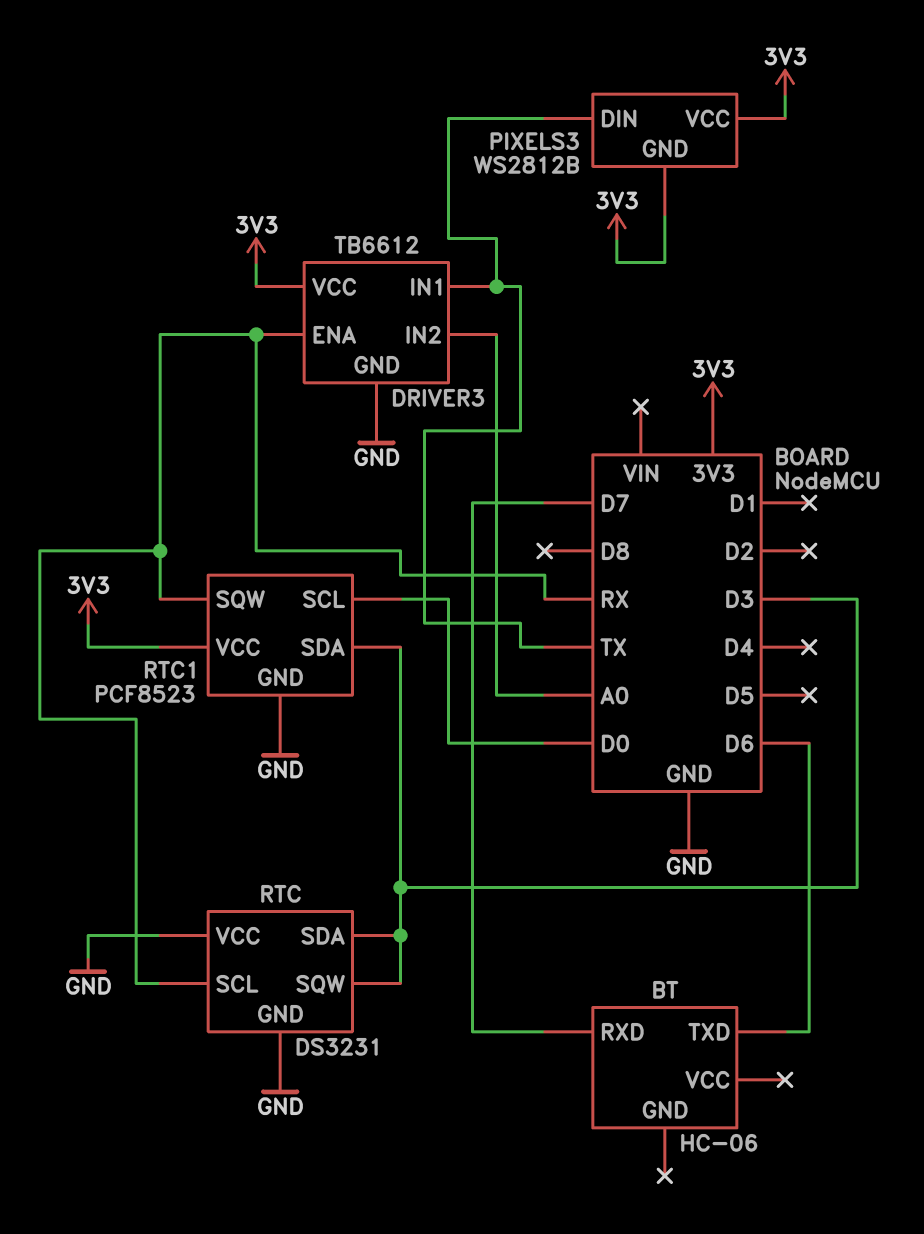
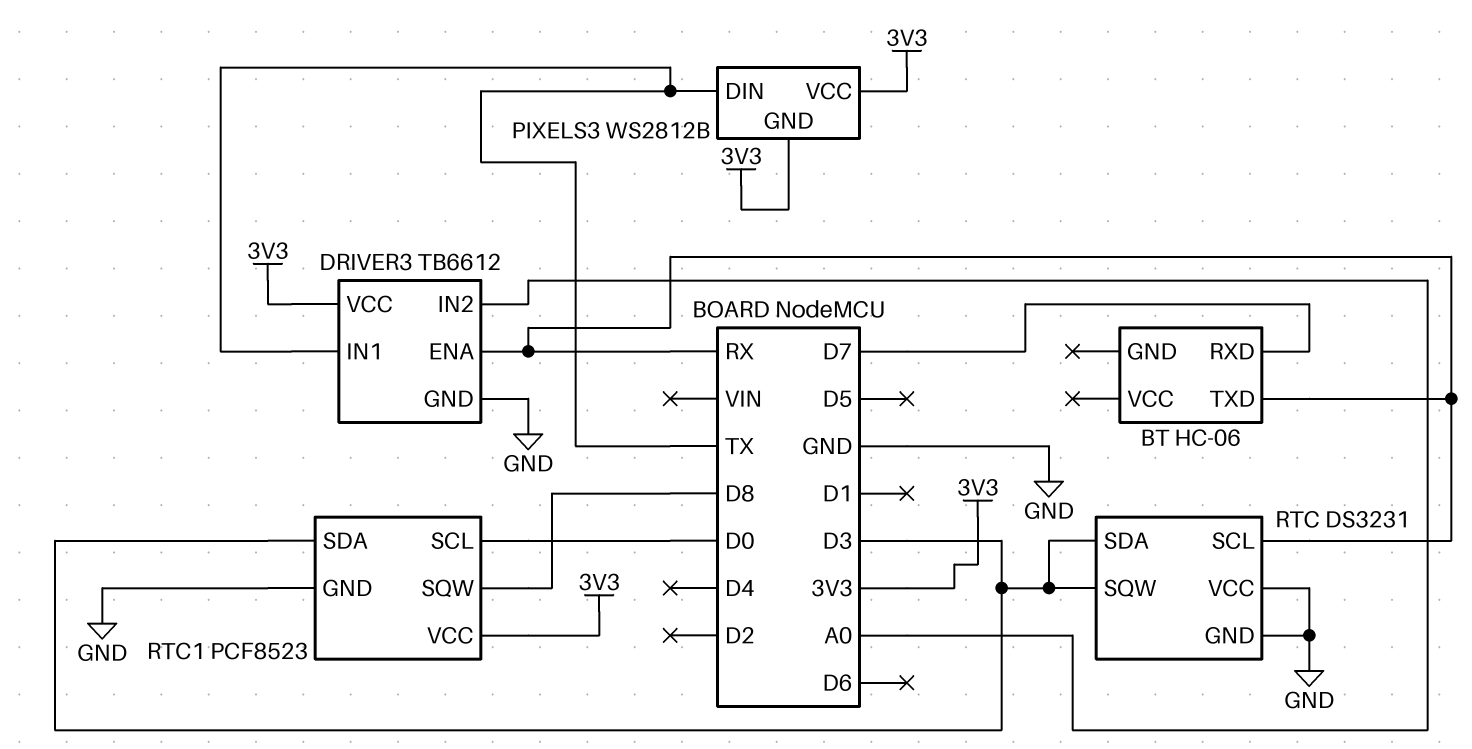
BT pin TXD: D6 -> RX
RTC1 pin SQW: RX -> D8

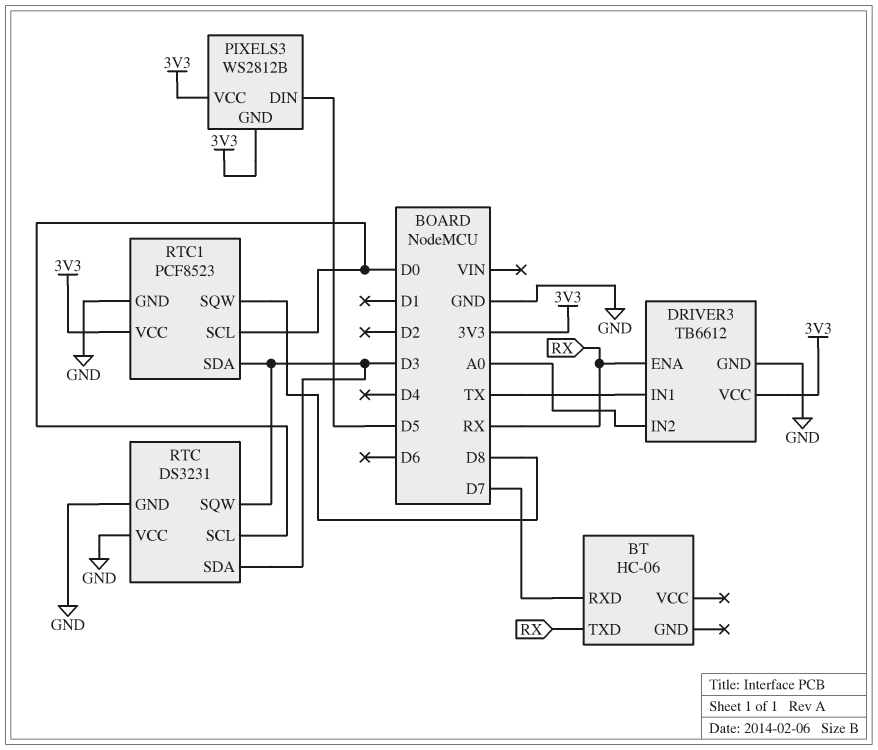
PIXELS3 pin DIN: TX -> D5
RTC pin SCL: RX -> D0

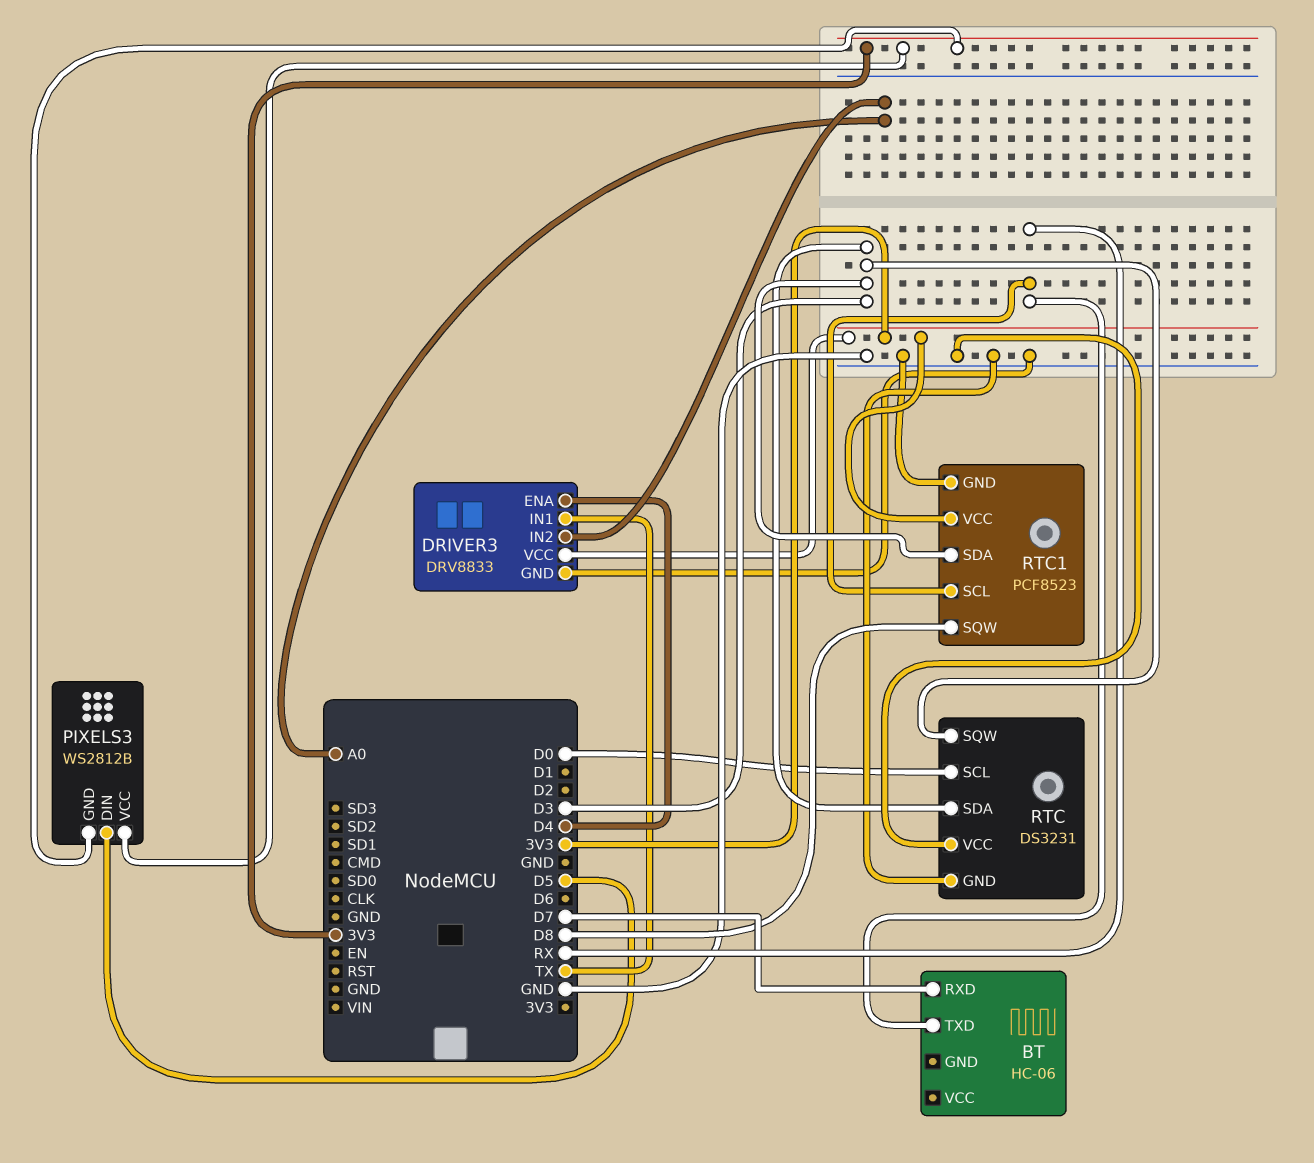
DRIVER3: TB6612 -> DRV8833
DRIVER3 pin ENA: RX -> D4
RTC1 pin SCL: D0 -> RX

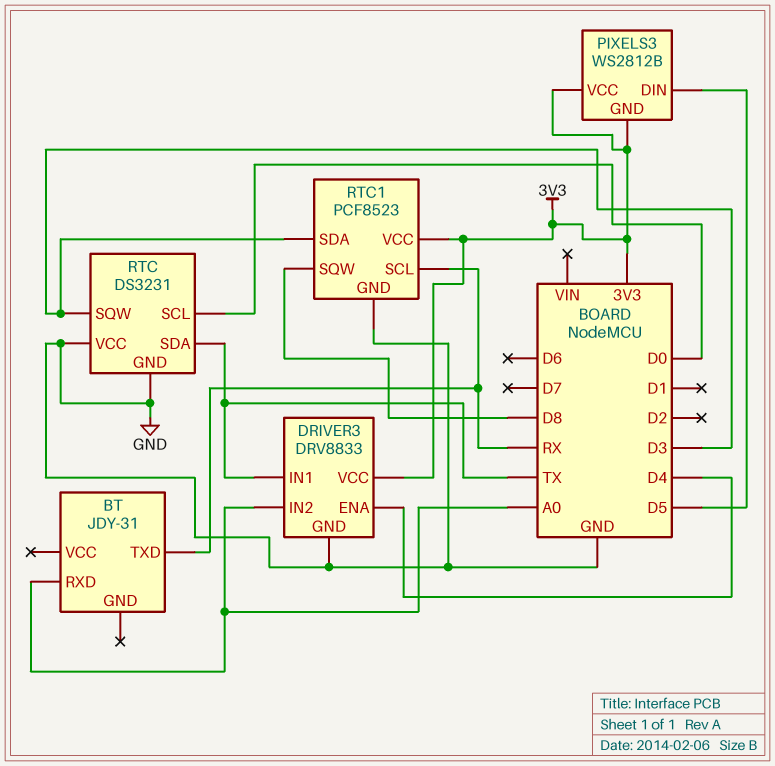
BT: HC-06 -> JDY-31
BT pin RXD: D7 -> A0
RTC pin SDA: D3 -> TX

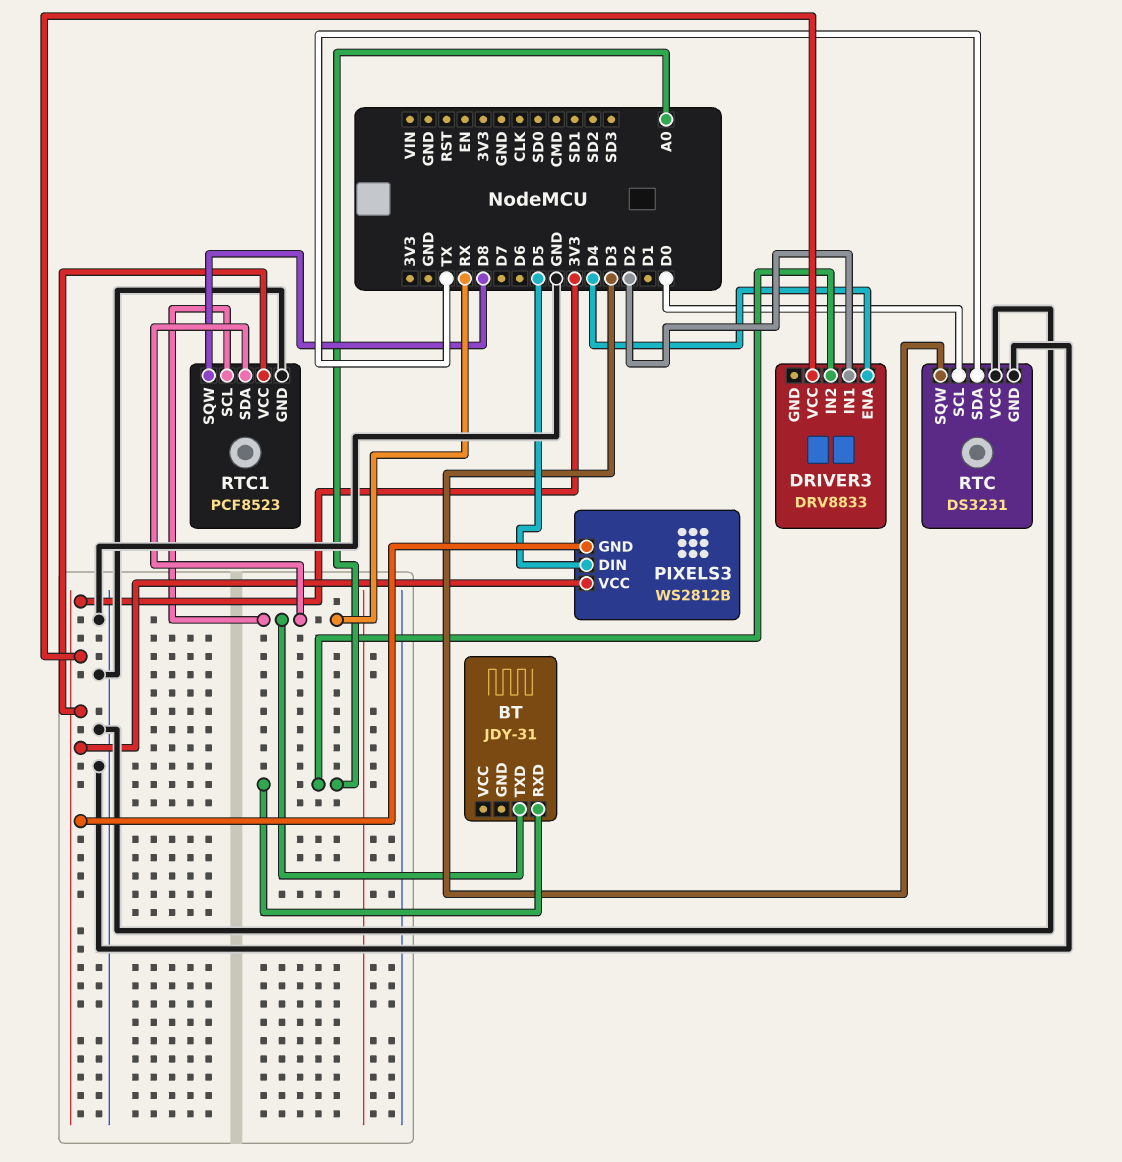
DRIVER3 pin GND: GND -> none
DRIVER3 pin IN1: TX -> D2
RTC1 pin SDA: D3 -> RX

